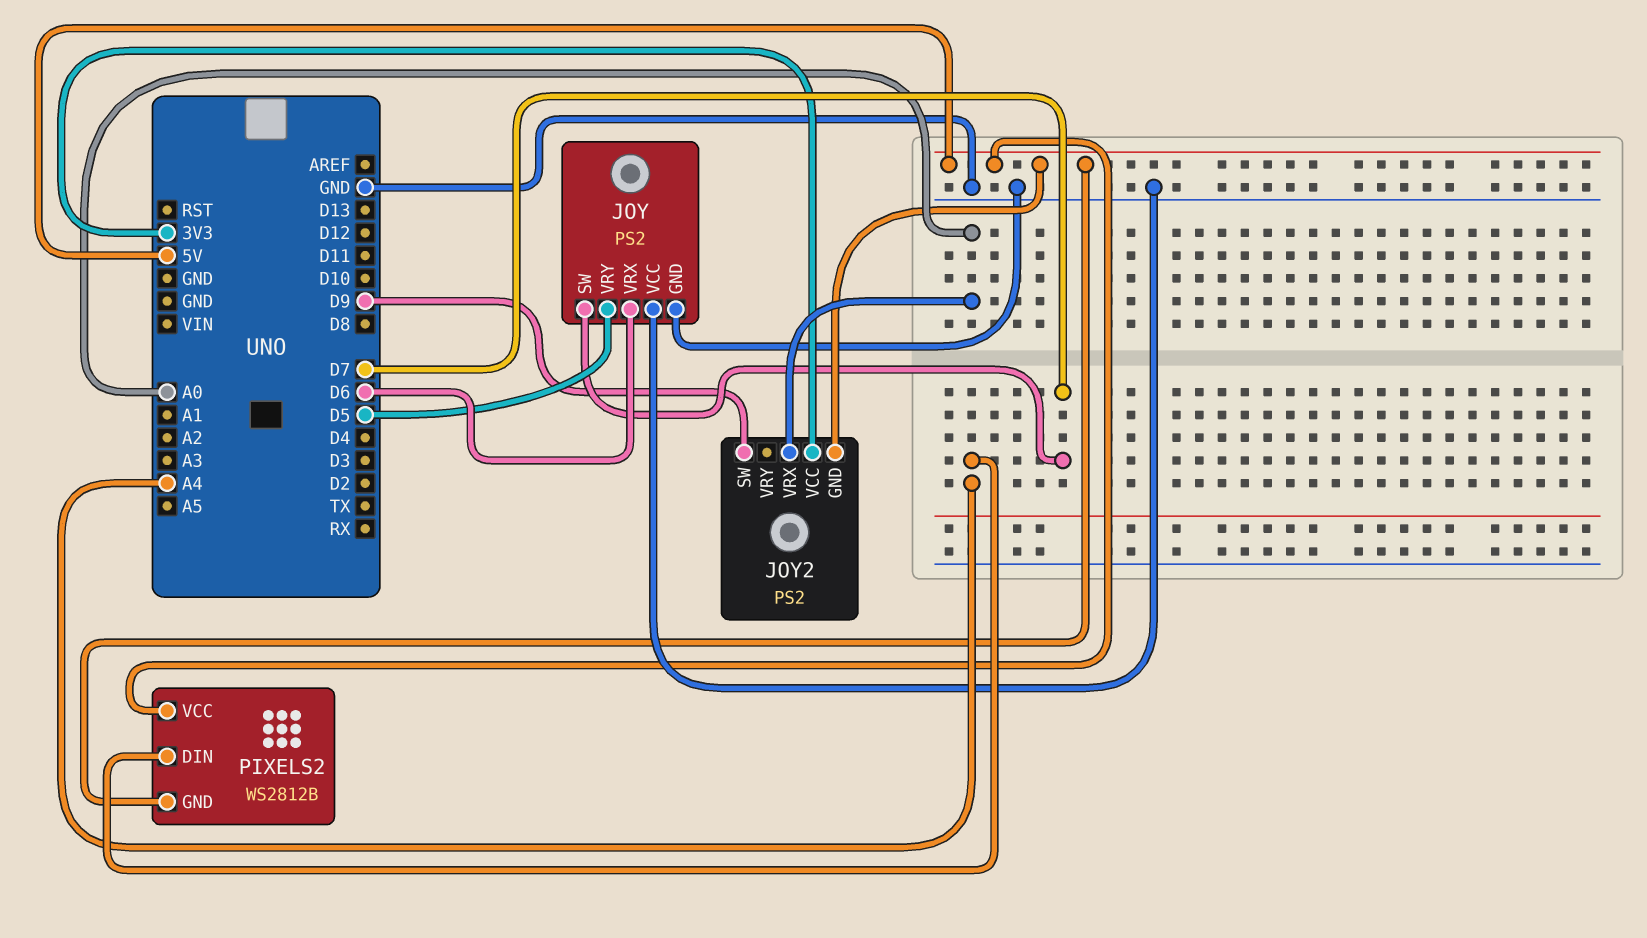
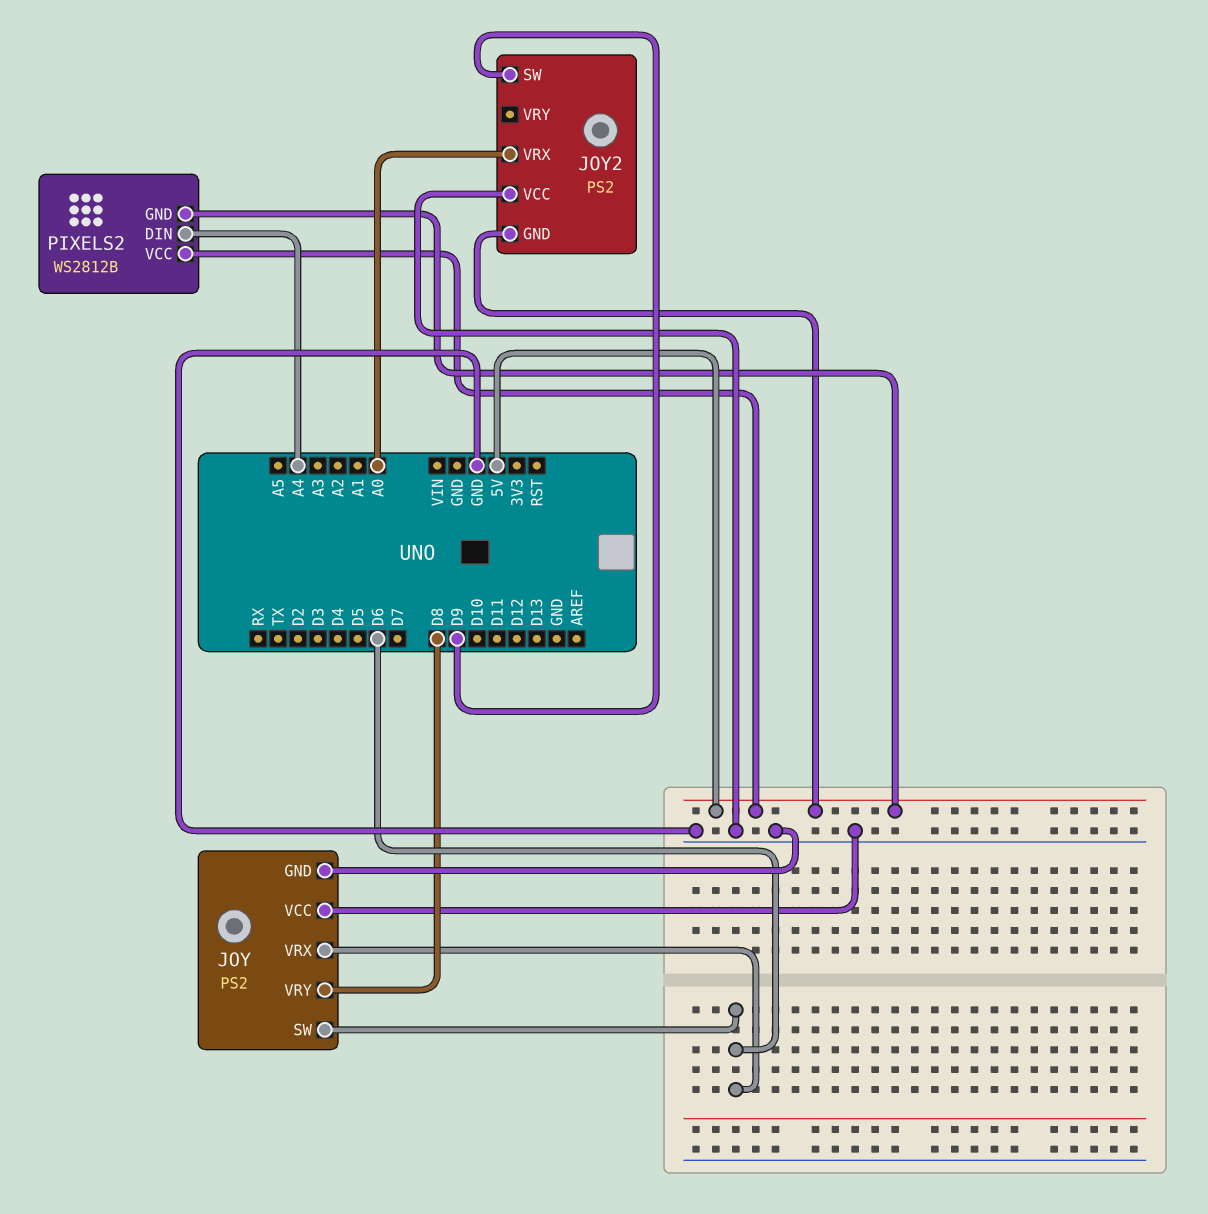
JOY pin SW: D7 -> D6
JOY pin VRY: D5 -> D8
JOY2 pin VCC: 3V3 -> GND

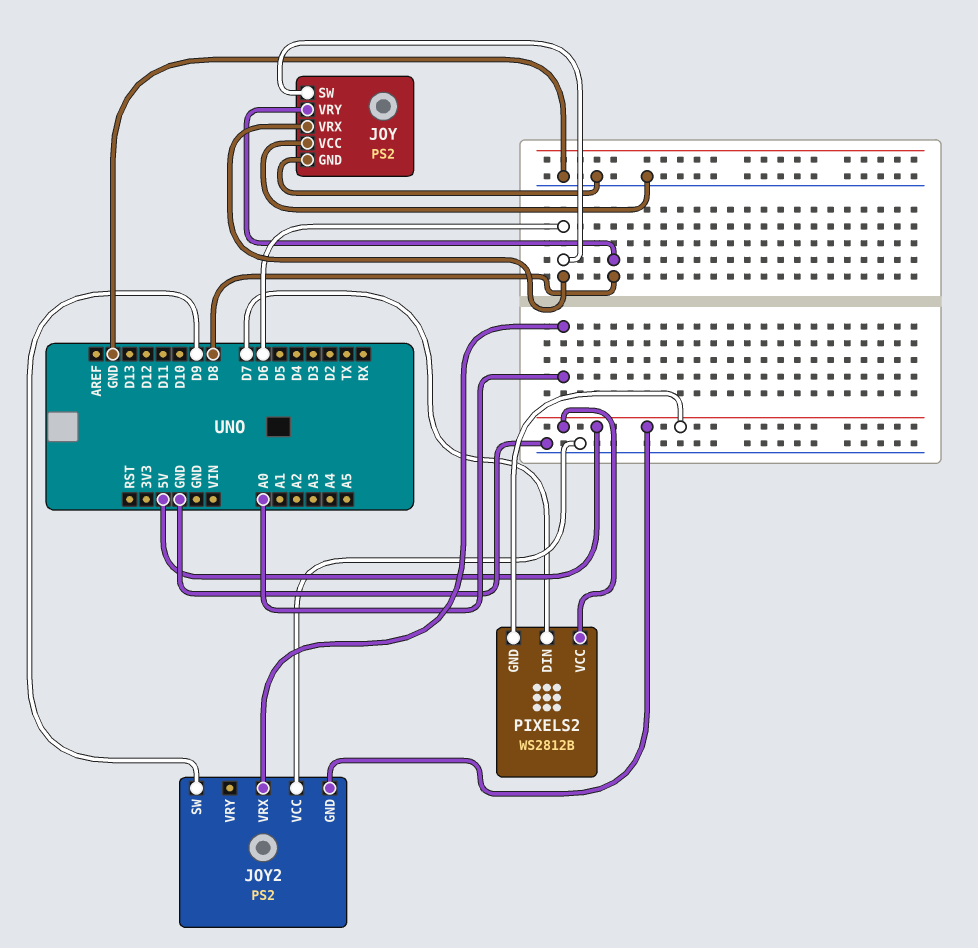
PIXELS2 pin DIN: A4 -> D7

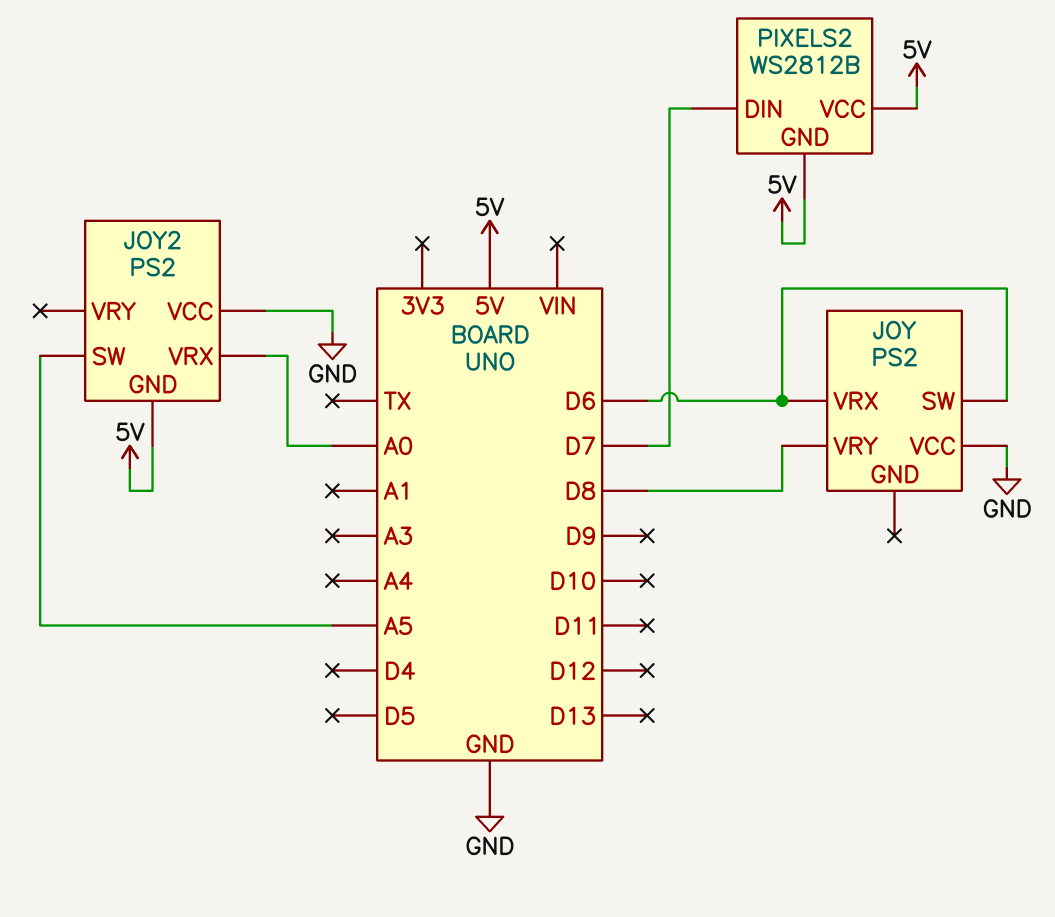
JOY pin GND: GND -> none
JOY2 pin SW: D9 -> A5

